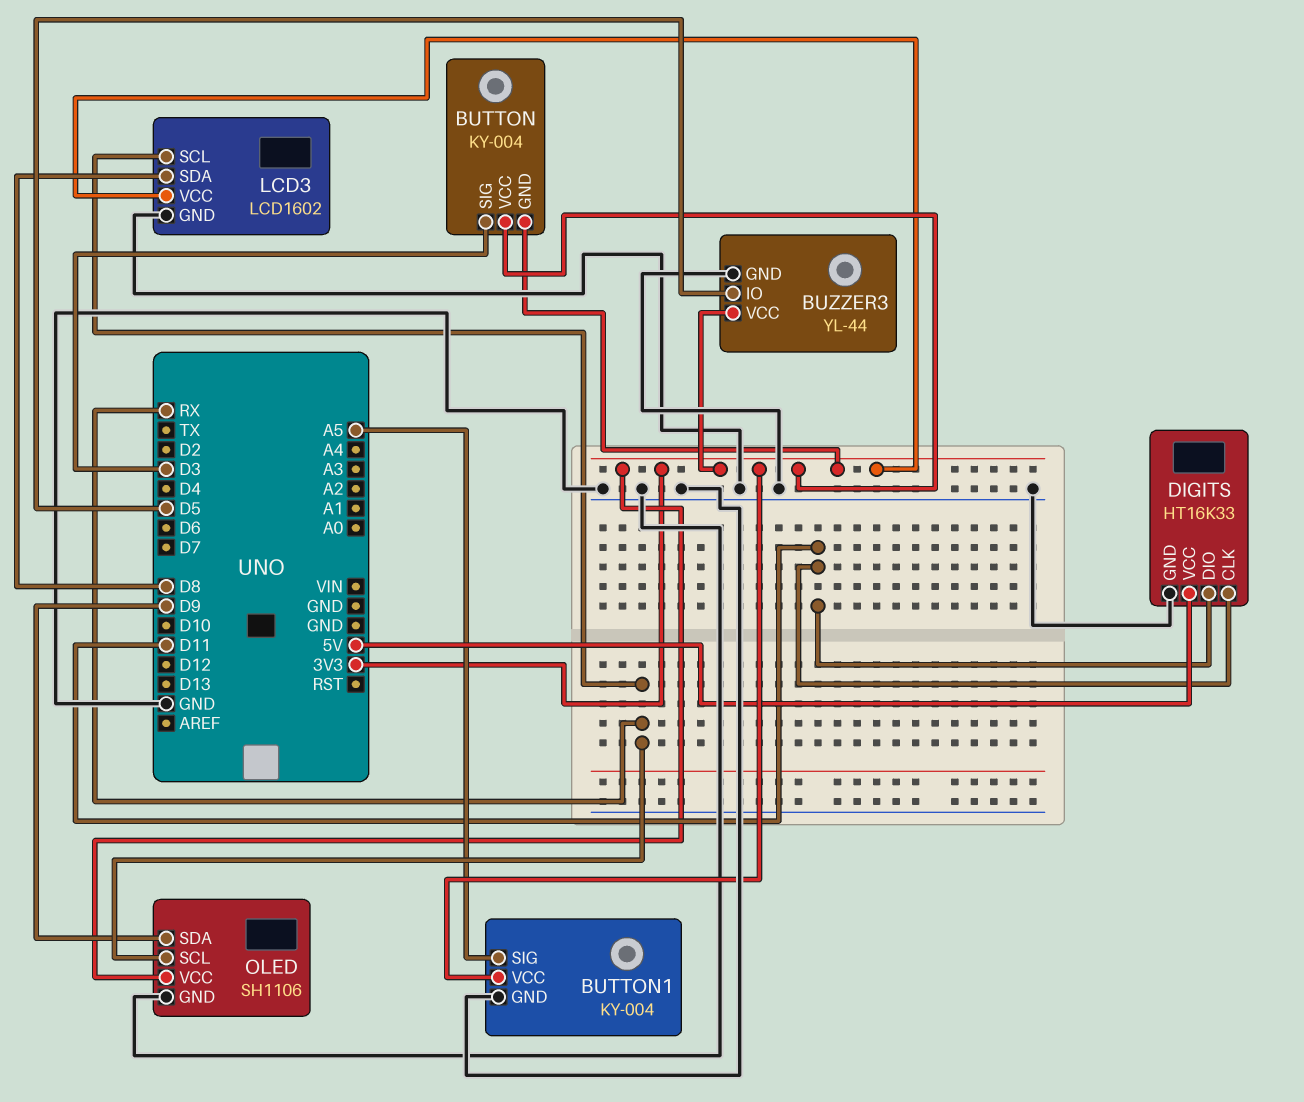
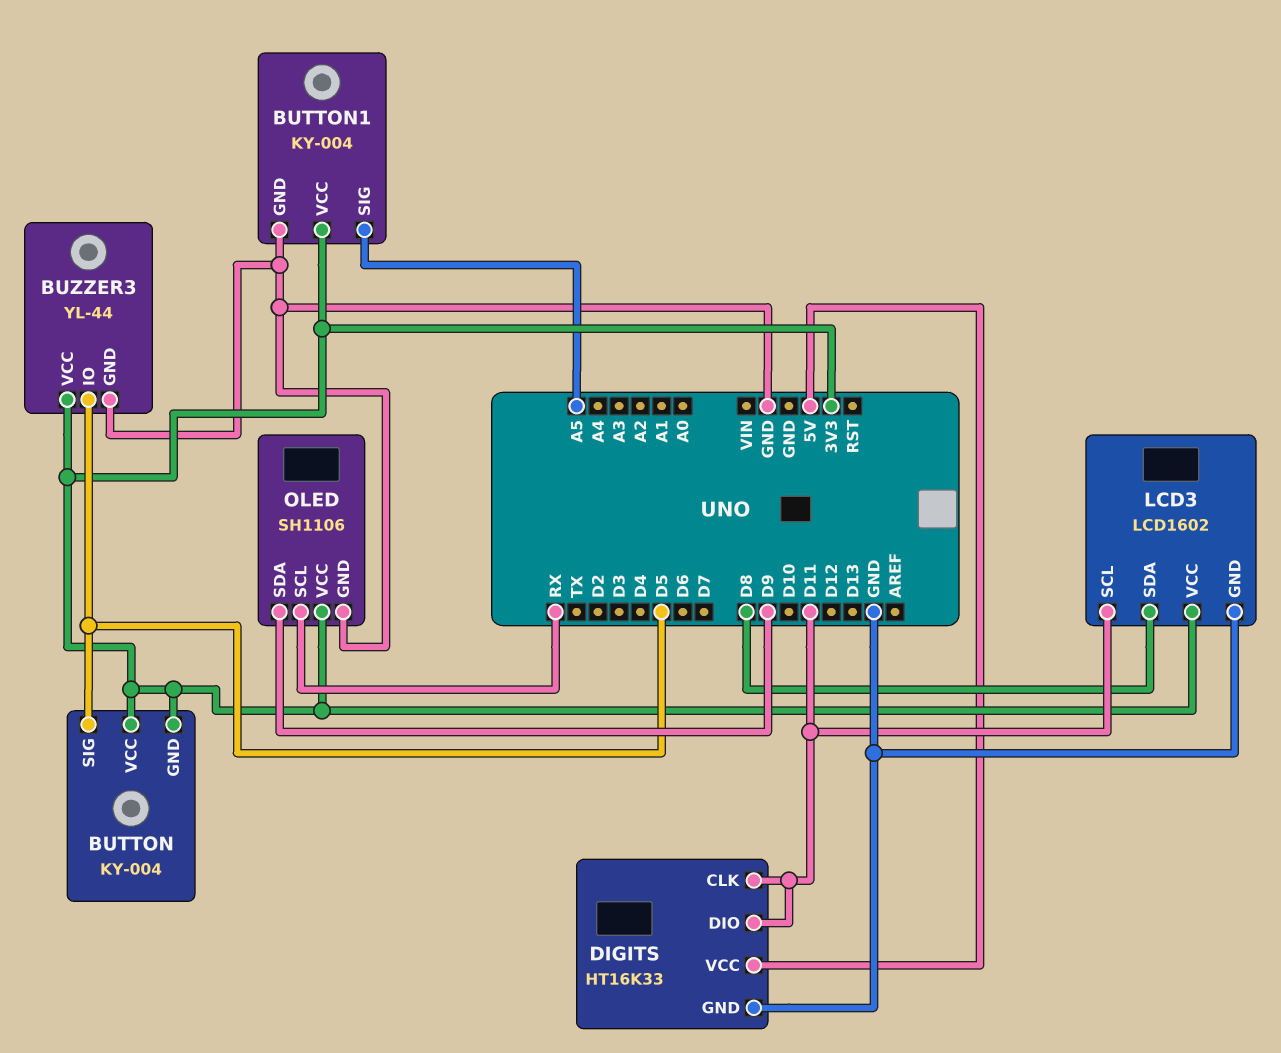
BUTTON pin SIG: D3 -> D5
LCD3 pin SCL: RX -> D11

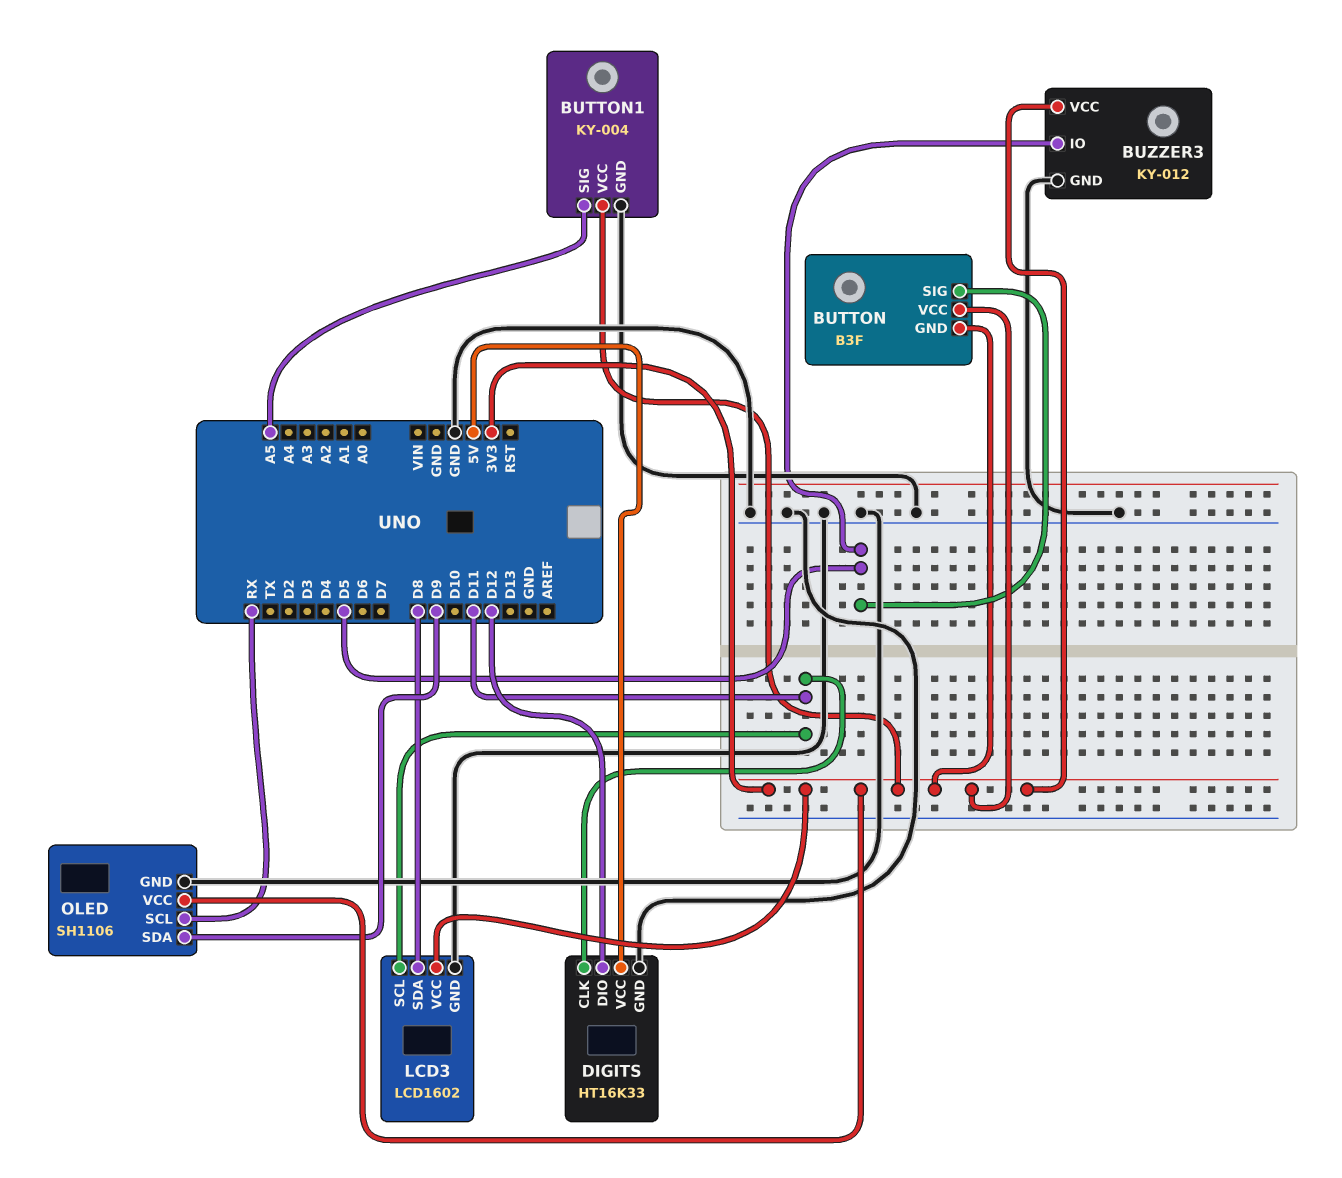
BUTTON: KY-004 -> B3F
BUZZER3: YL-44 -> KY-012
DIGITS pin DIO: D11 -> D12

